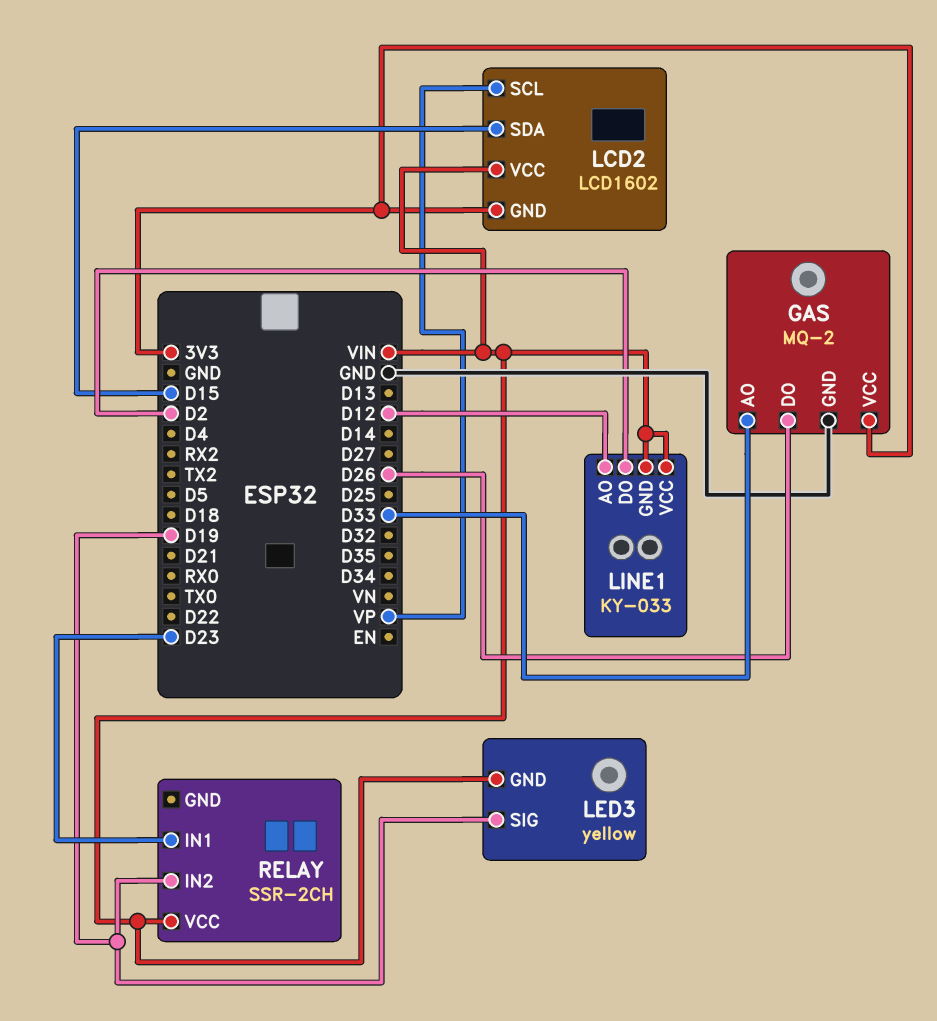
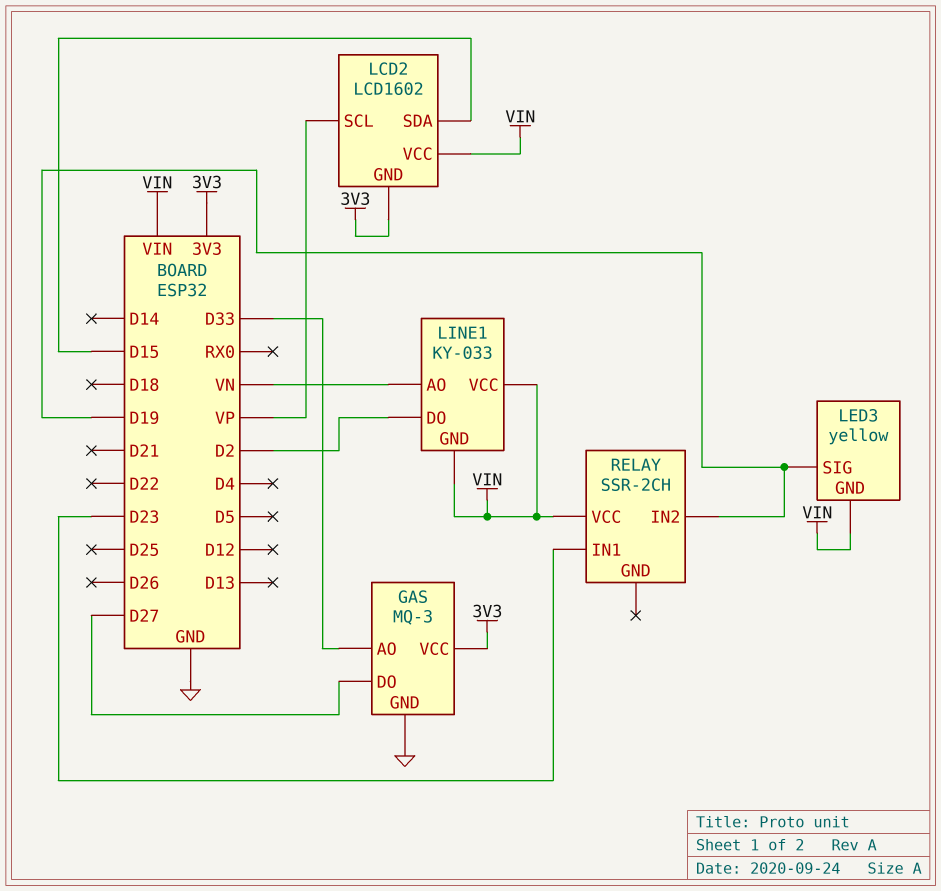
GAS: MQ-2 -> MQ-3
GAS pin DO: D26 -> D27
LINE1 pin AO: D12 -> VN

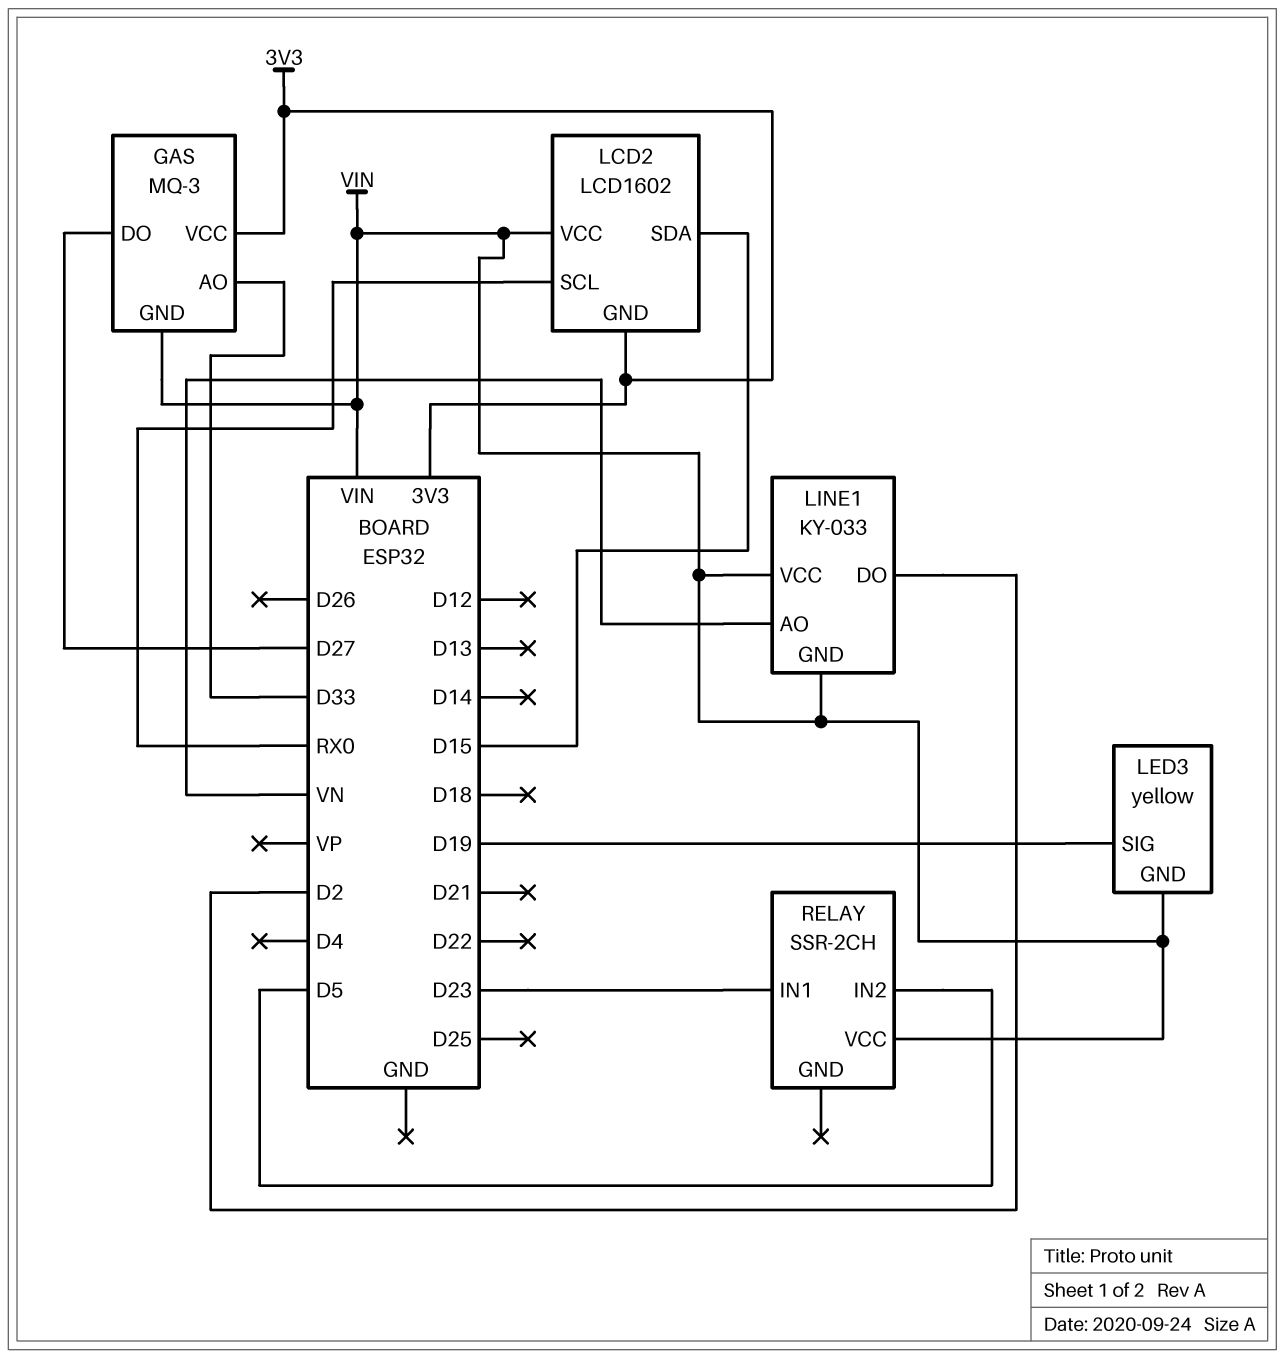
GAS pin GND: GND -> VIN
LCD2 pin SCL: VP -> RX0
RELAY pin IN2: D19 -> D5

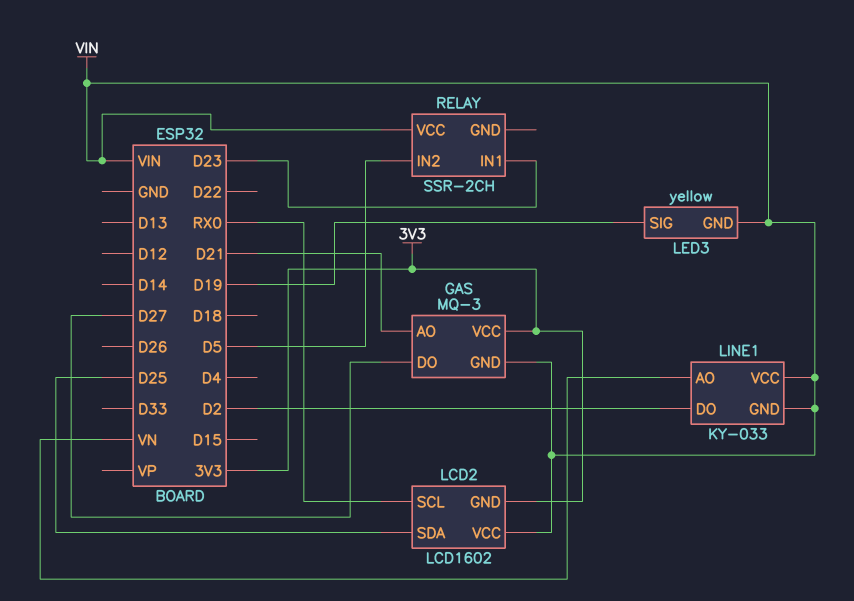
GAS pin AO: D33 -> D21
LCD2 pin SDA: D15 -> D25

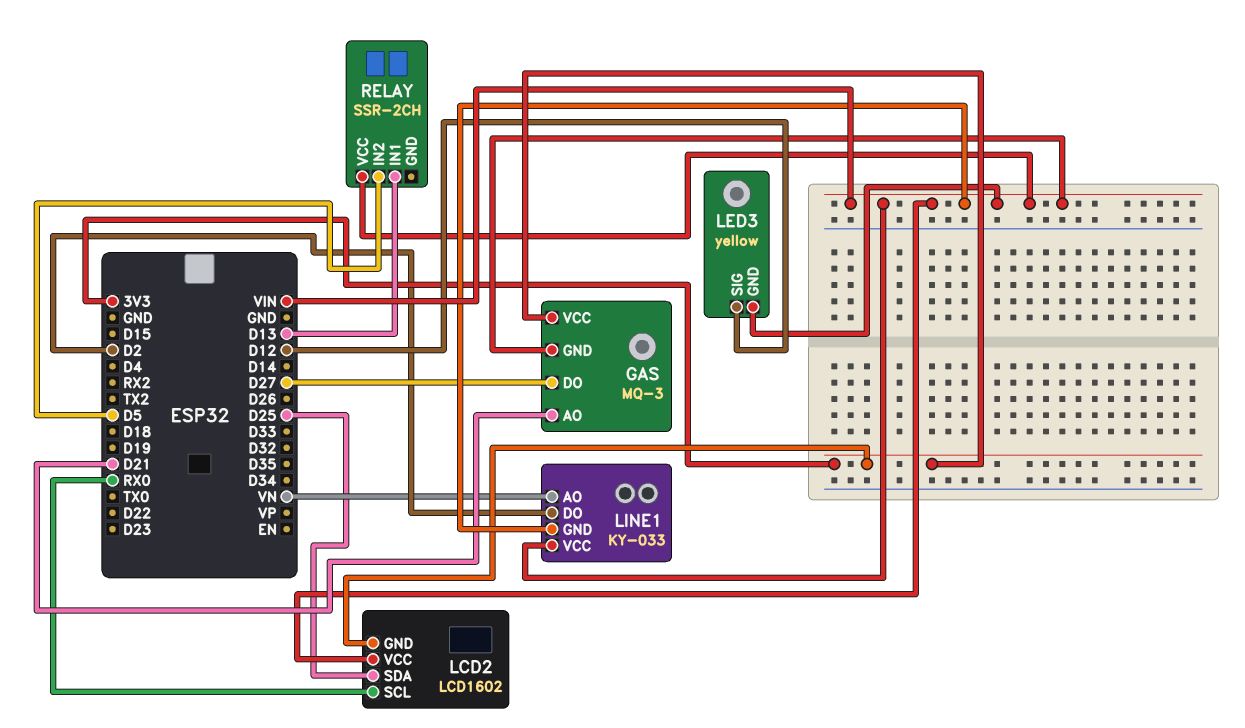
LED3 pin SIG: D19 -> D12
RELAY pin IN1: D23 -> D13

